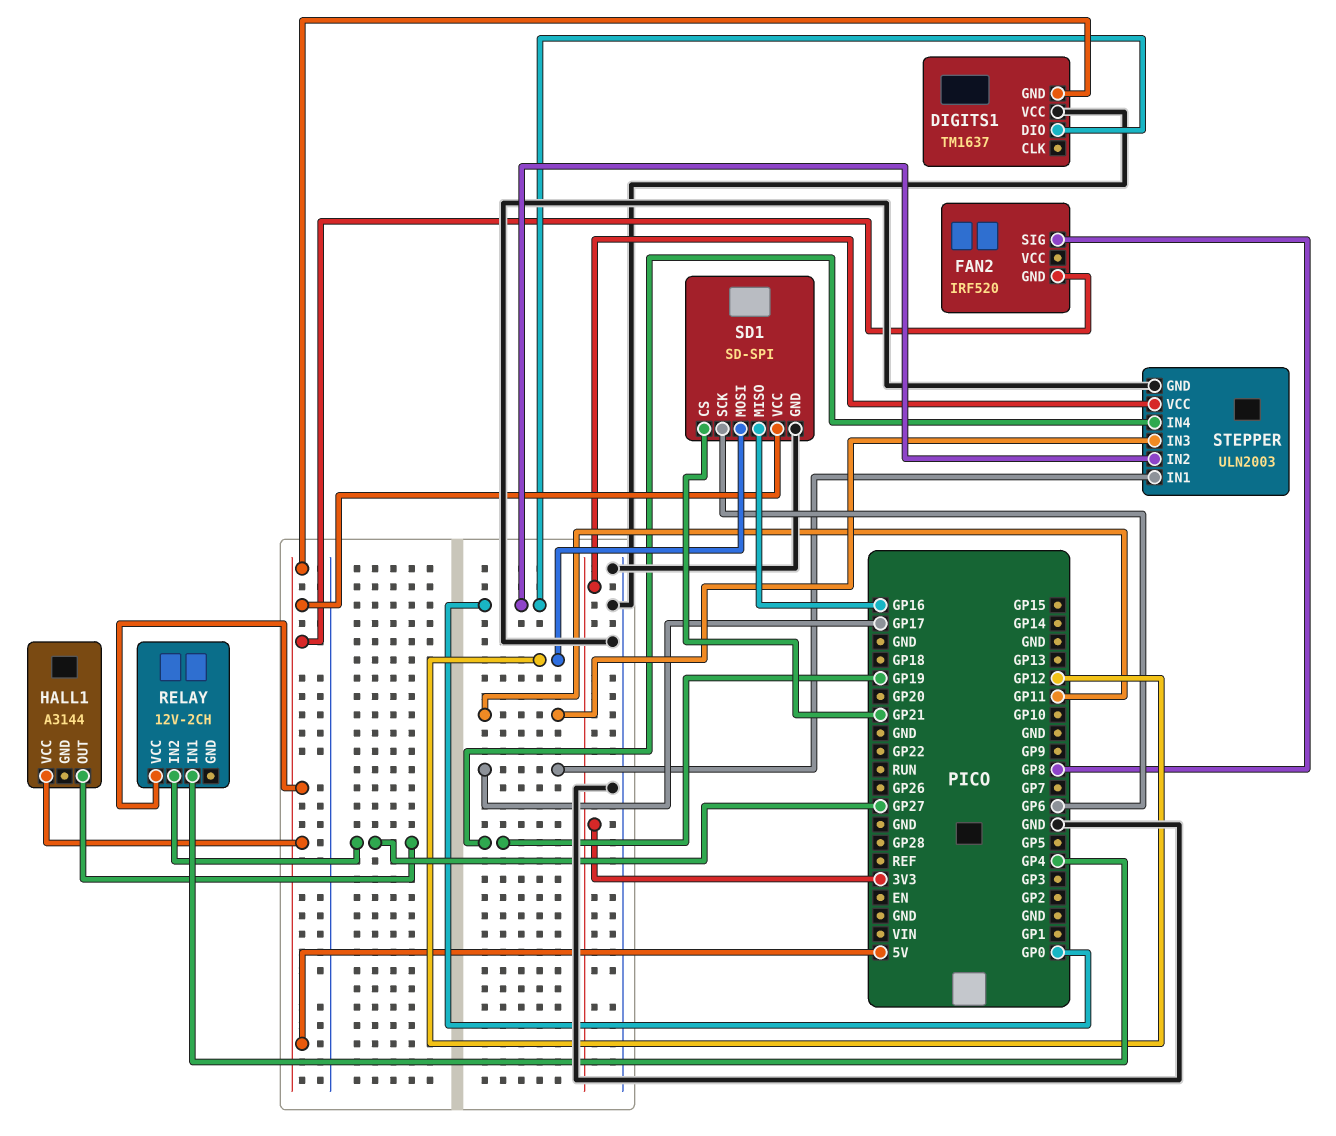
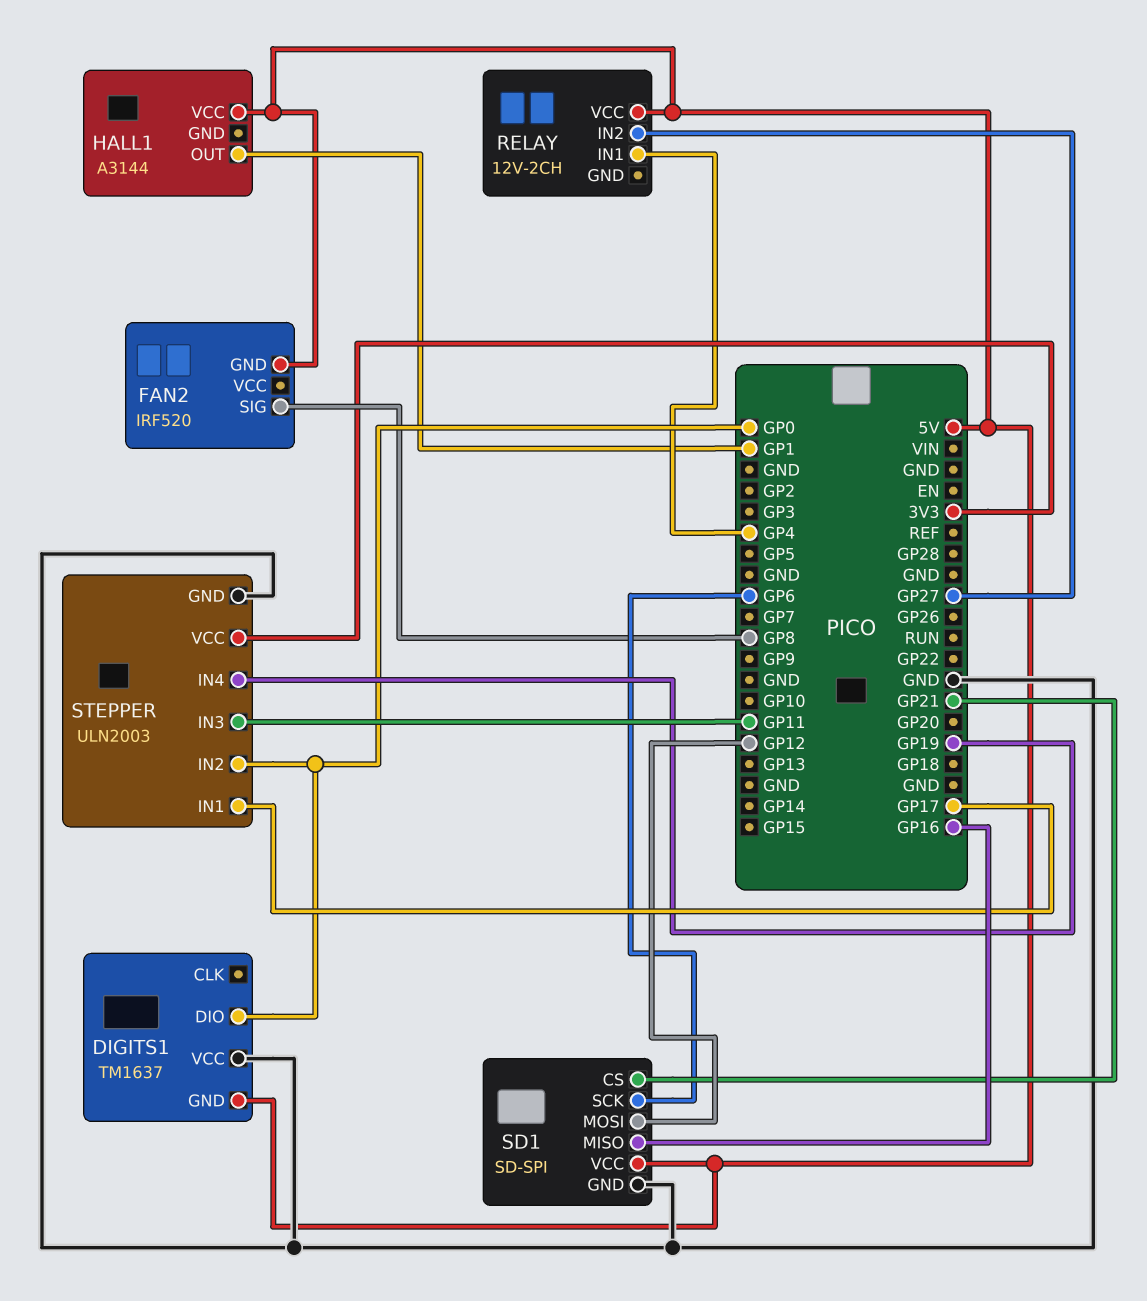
HALL1 pin OUT: GP27 -> GP1

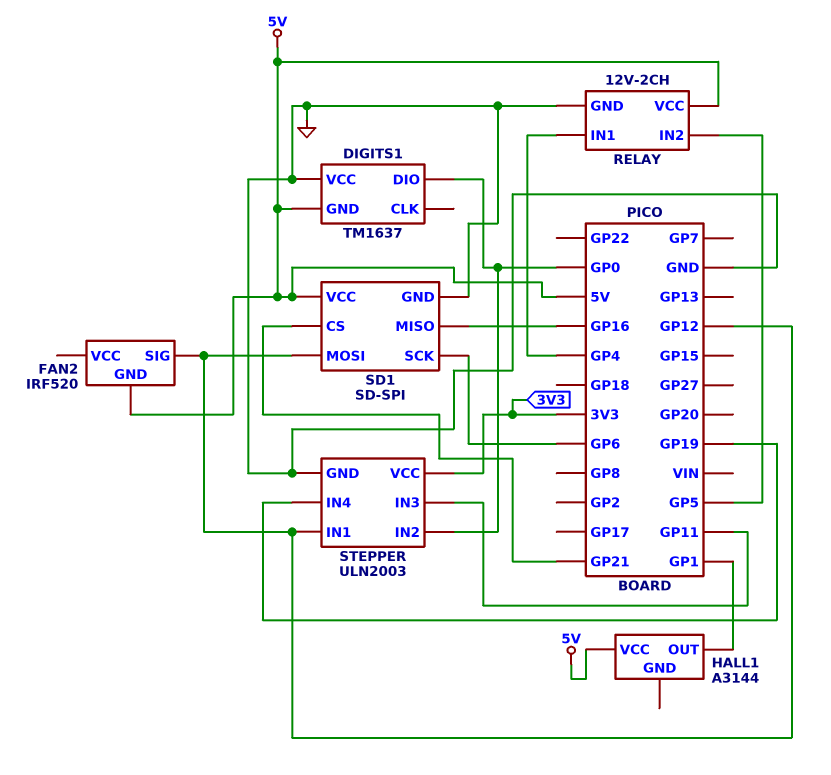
FAN2 pin SIG: GP8 -> GP12
RELAY pin GND: none -> GND
RELAY pin IN2: GP27 -> GP5
STEPPER pin IN1: GP17 -> GP12

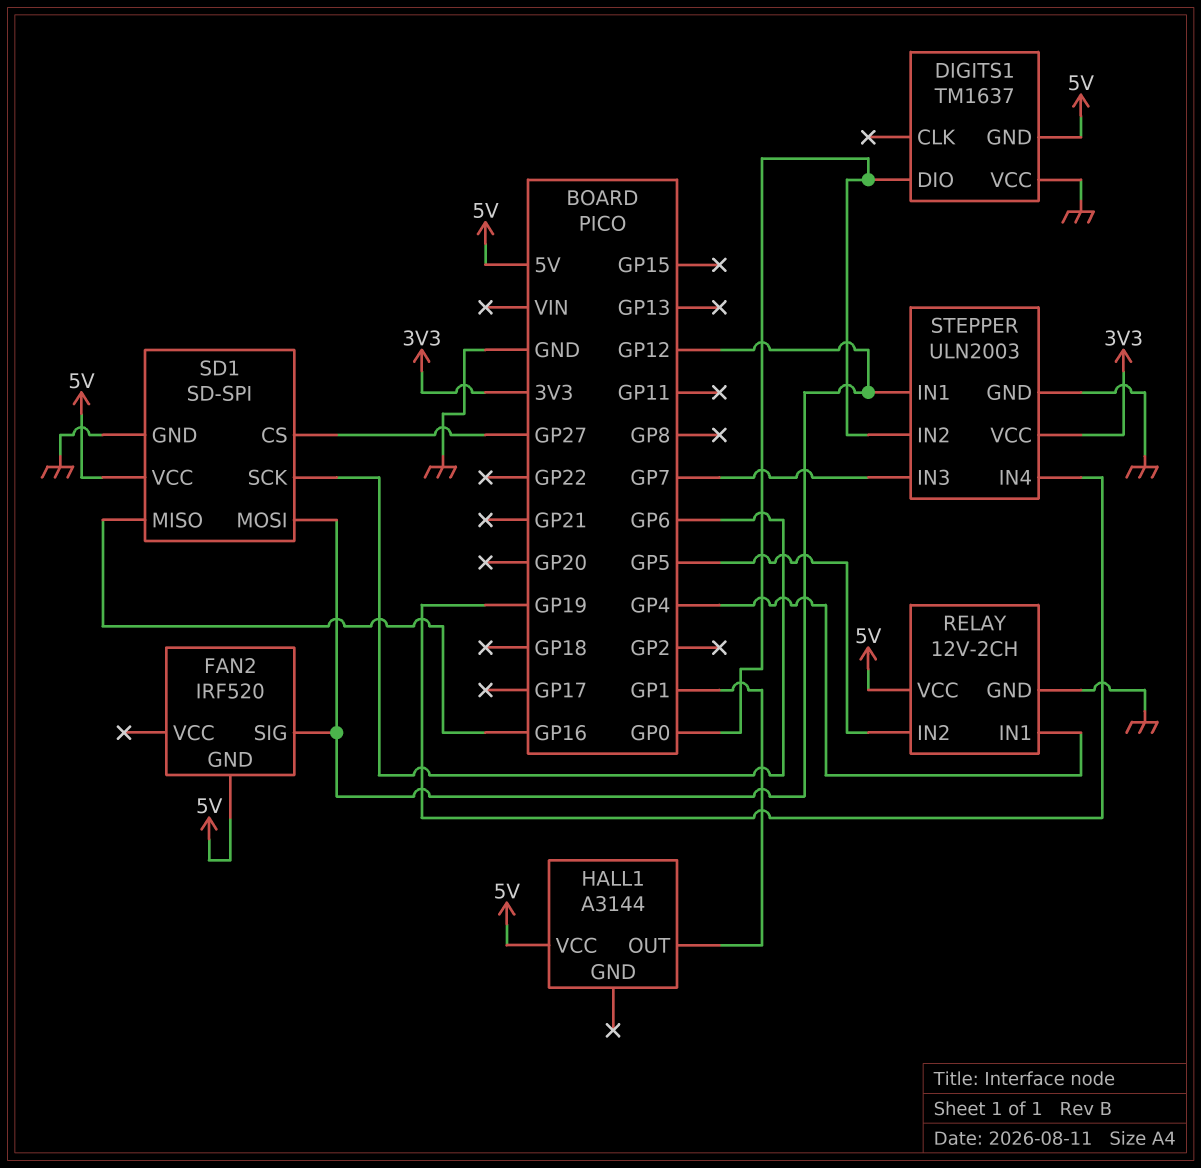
SD1 pin CS: GP21 -> GP27
STEPPER pin IN3: GP11 -> GP7

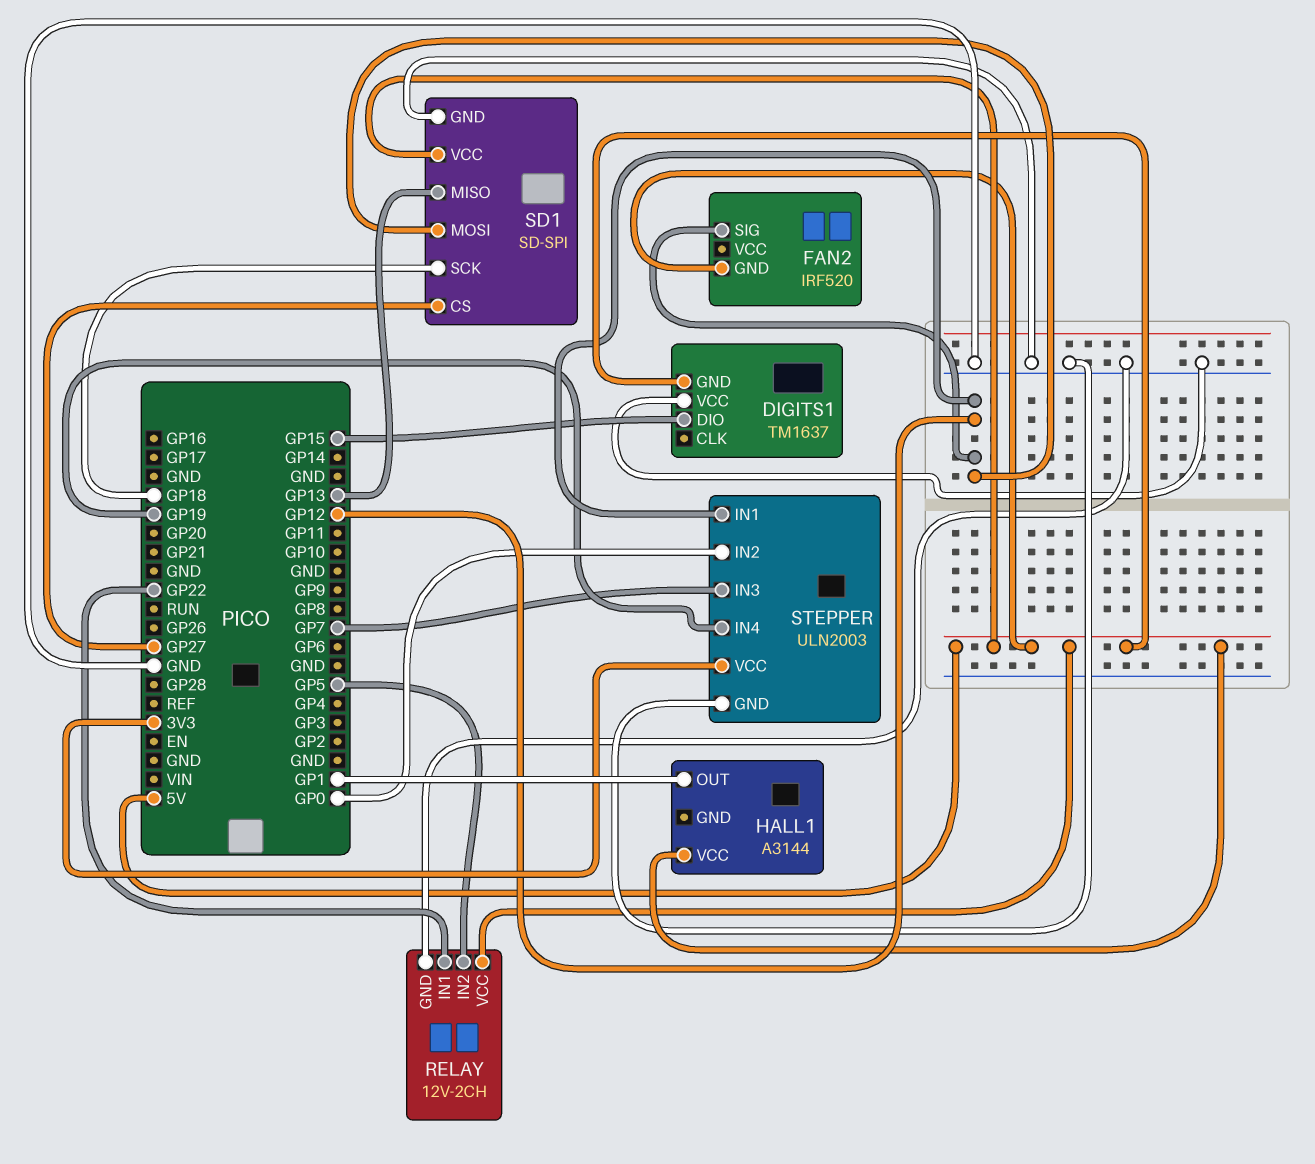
DIGITS1 pin DIO: GP0 -> GP15
RELAY pin IN1: GP4 -> GP22
SD1 pin MISO: GP16 -> GP13
SD1 pin SCK: GP6 -> GP18

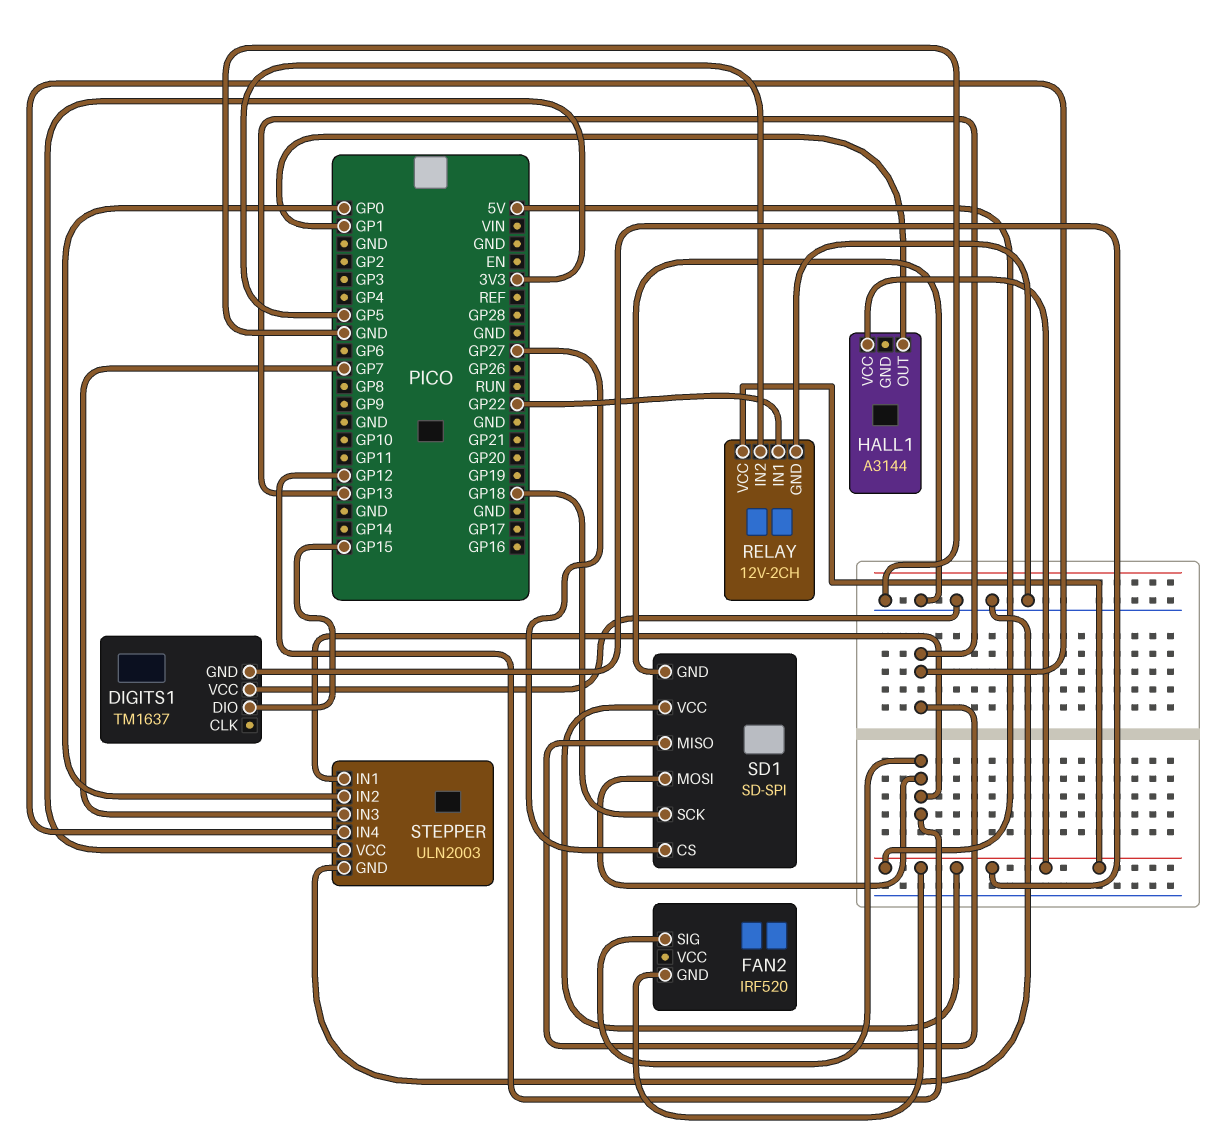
STEPPER pin IN4: GP19 -> GP13

